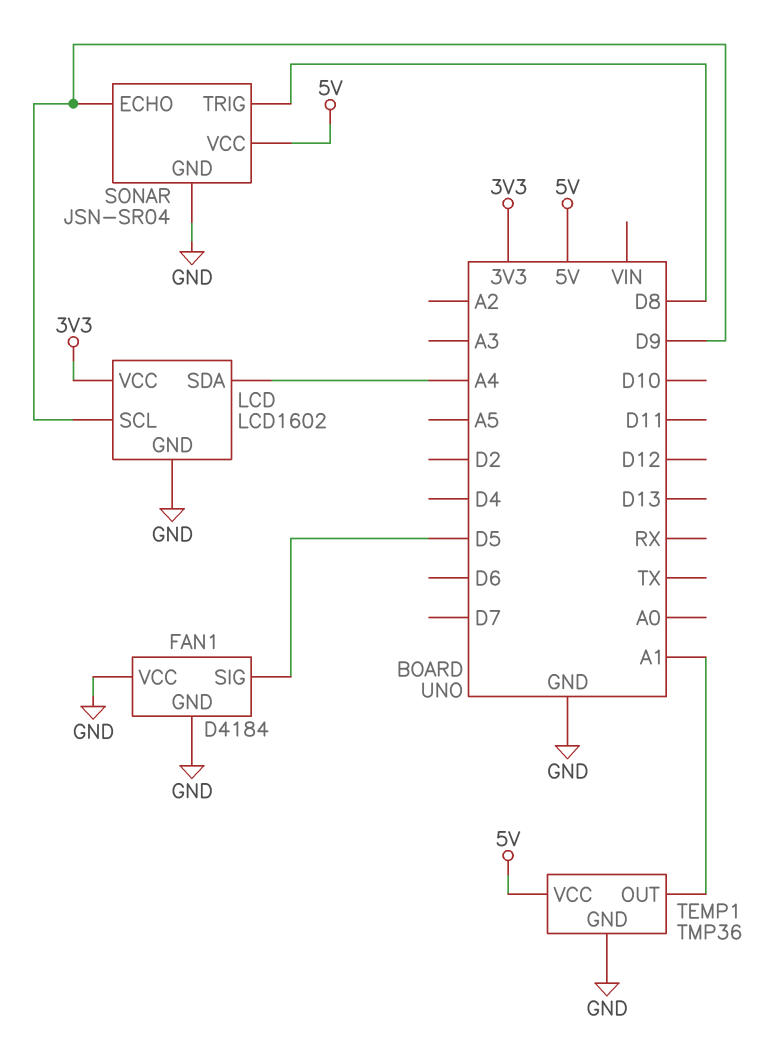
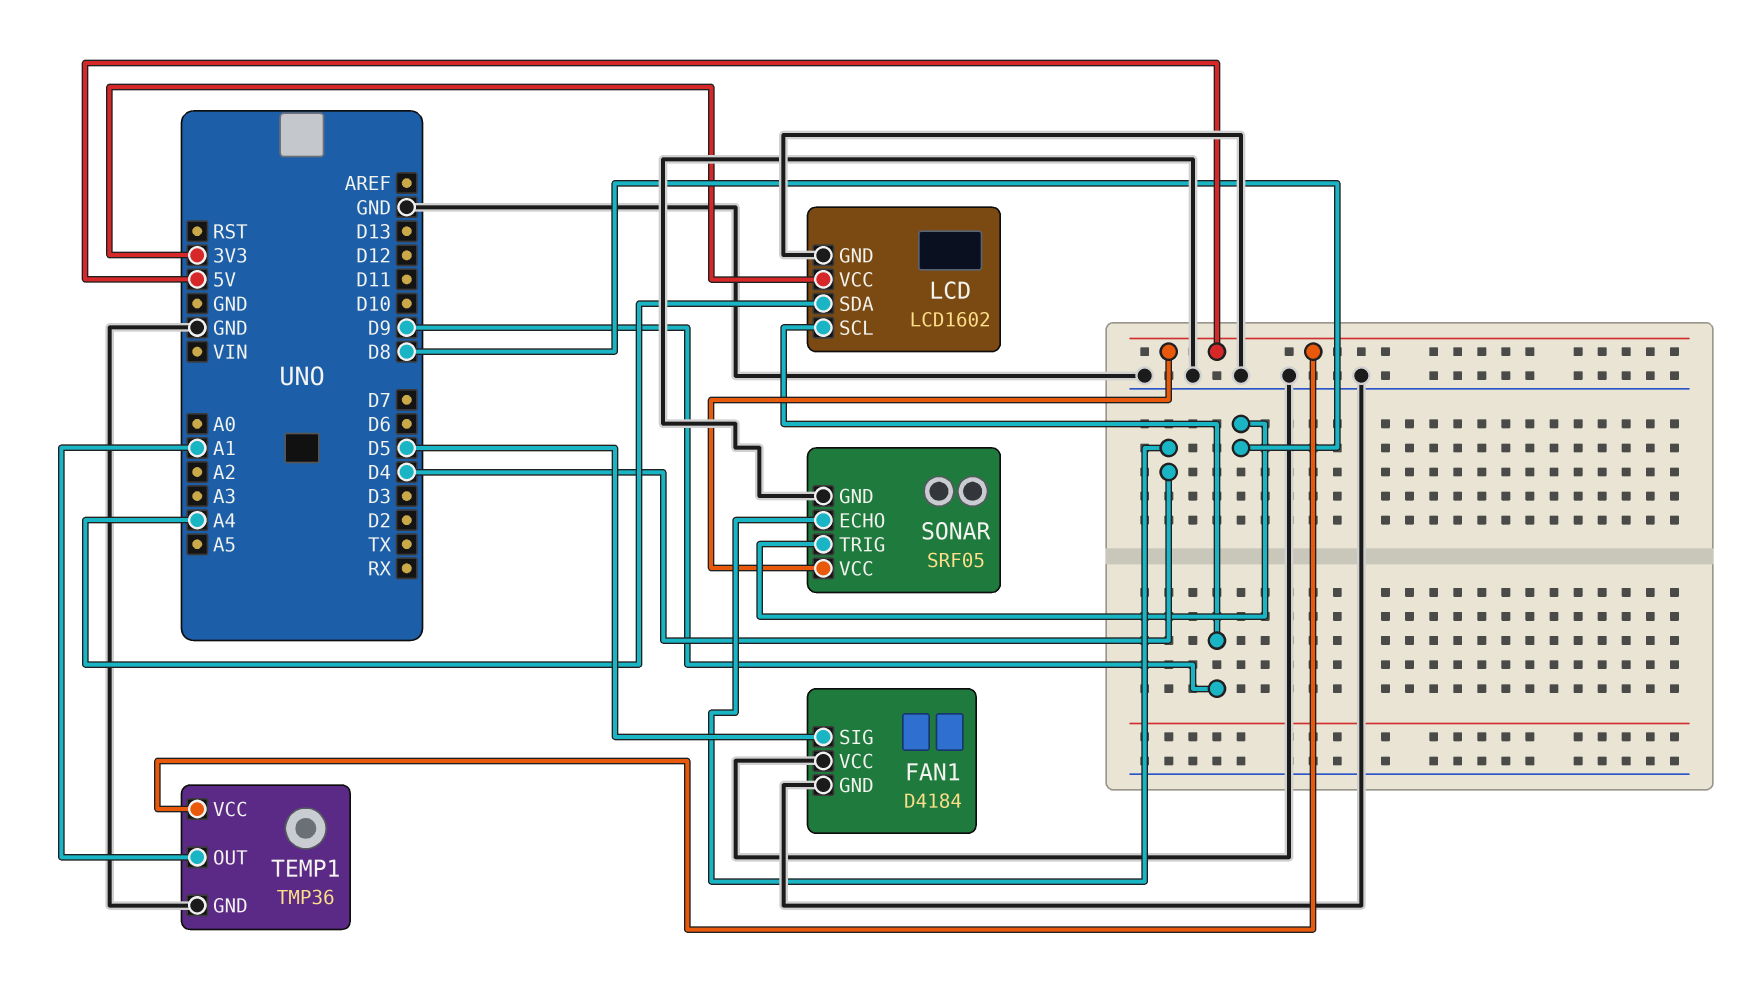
SONAR: JSN-SR04 -> SRF05
SONAR pin ECHO: D9 -> D4

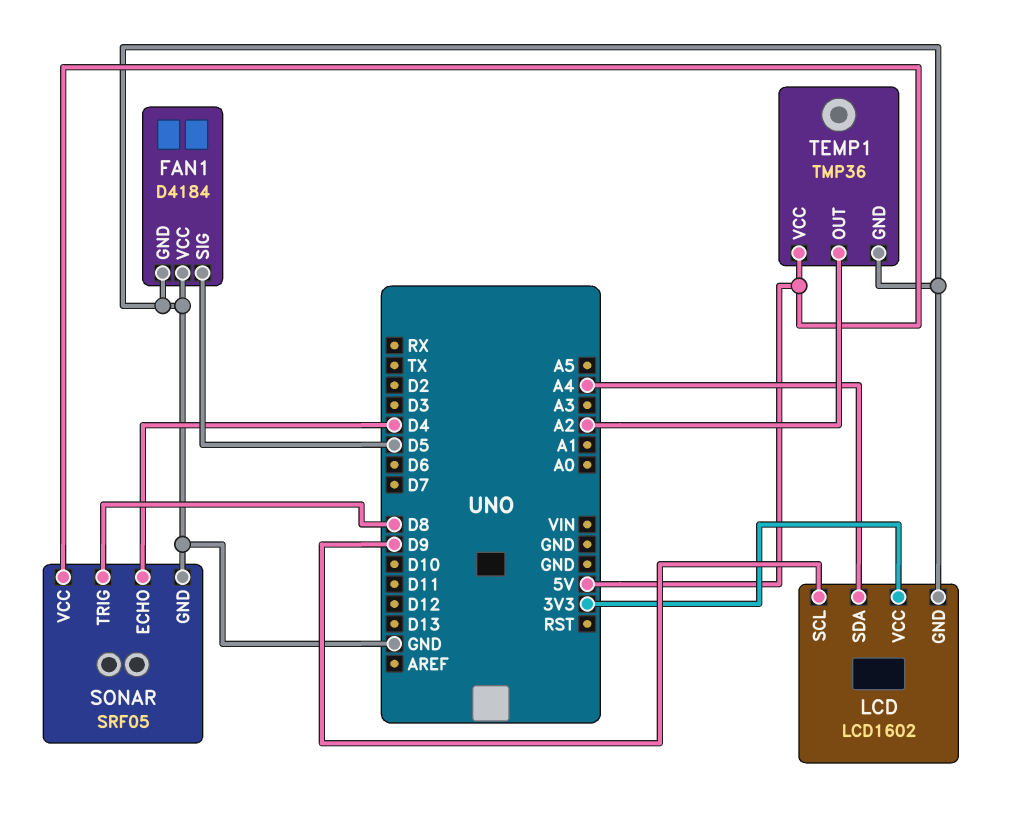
TEMP1 pin OUT: A1 -> A2

